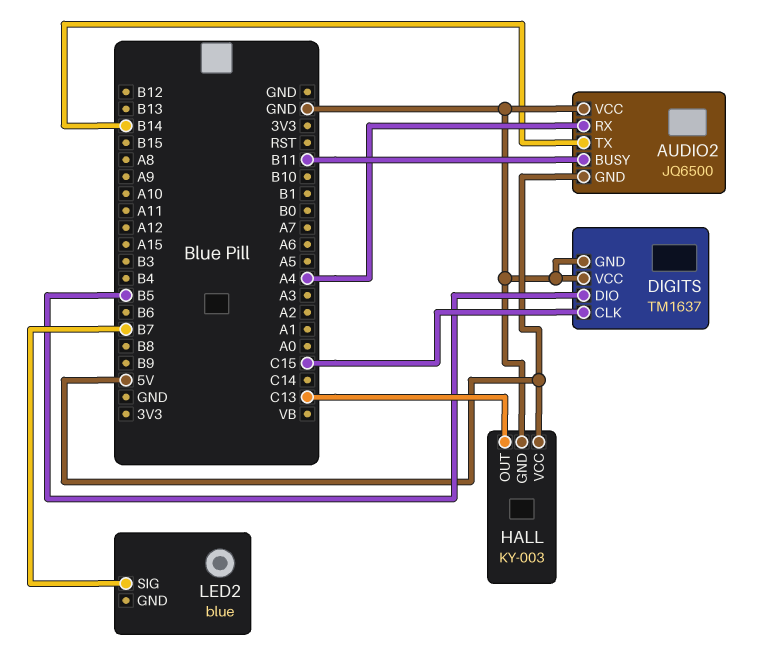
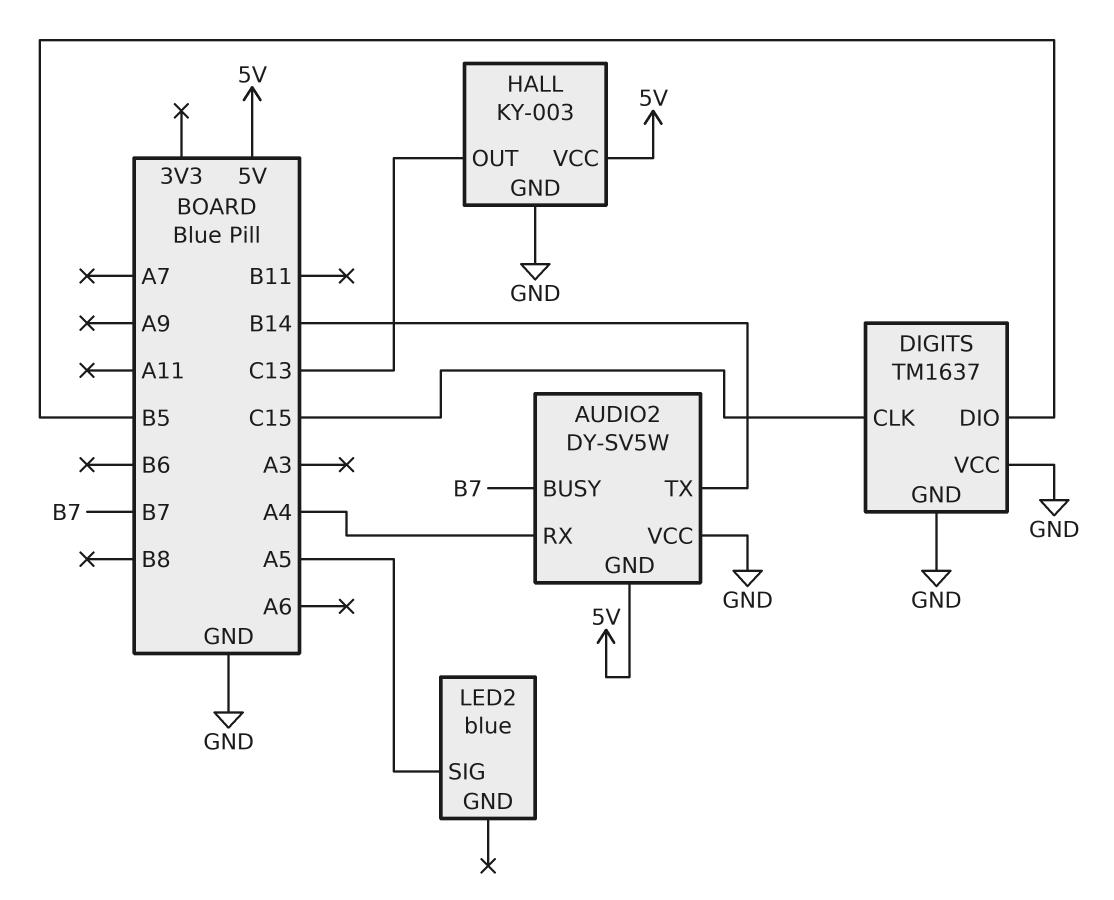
AUDIO2: JQ6500 -> DY-SV5W
AUDIO2 pin BUSY: B11 -> B7
LED2 pin SIG: B7 -> A5

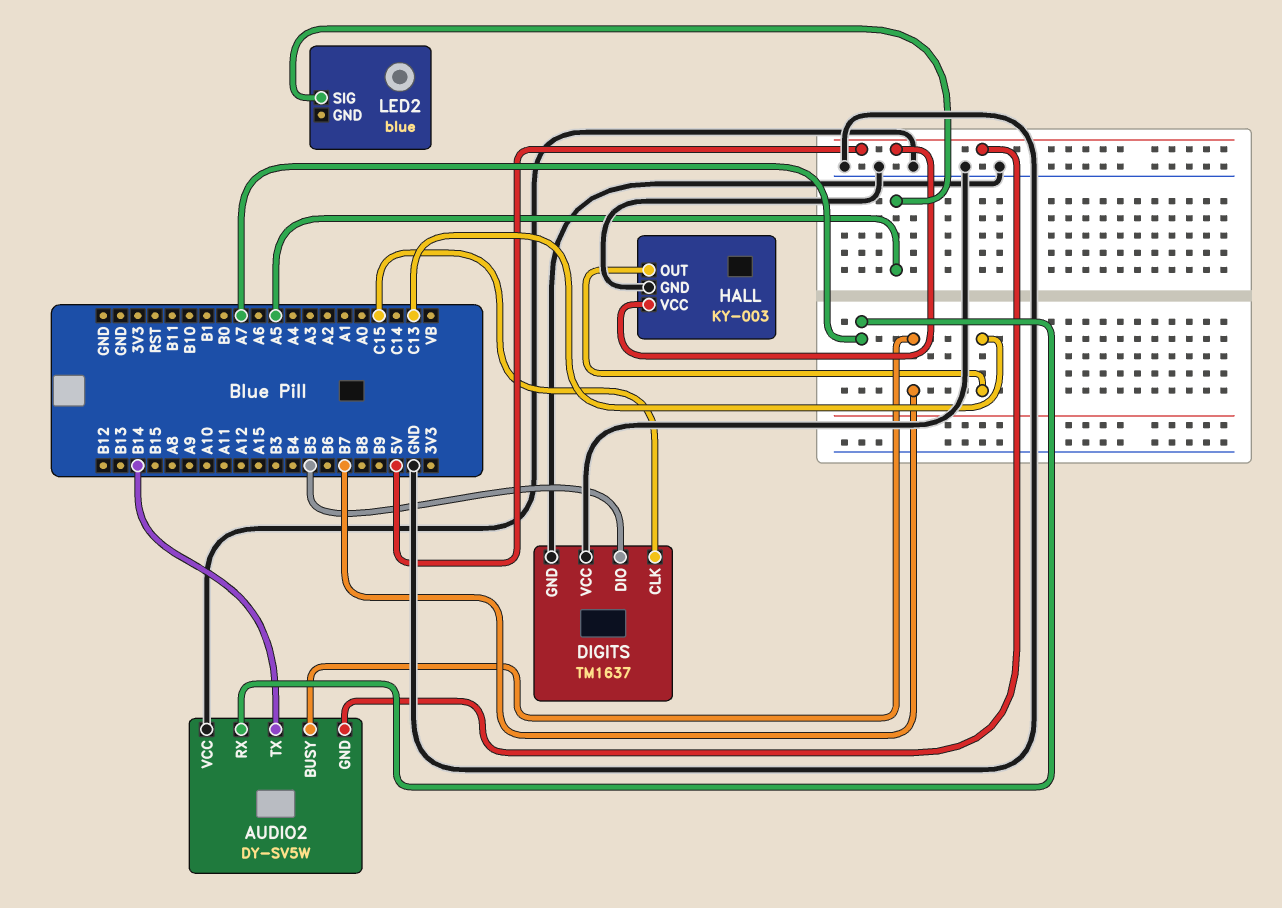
AUDIO2 pin RX: A4 -> A7

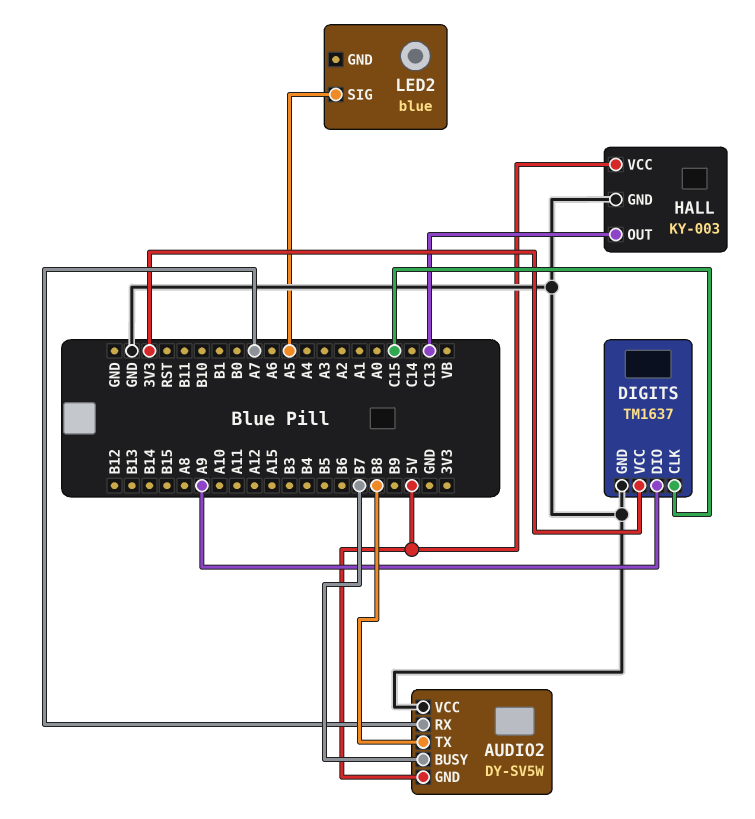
AUDIO2 pin TX: B14 -> B8
DIGITS pin DIO: B5 -> A9
DIGITS pin VCC: GND -> 3V3

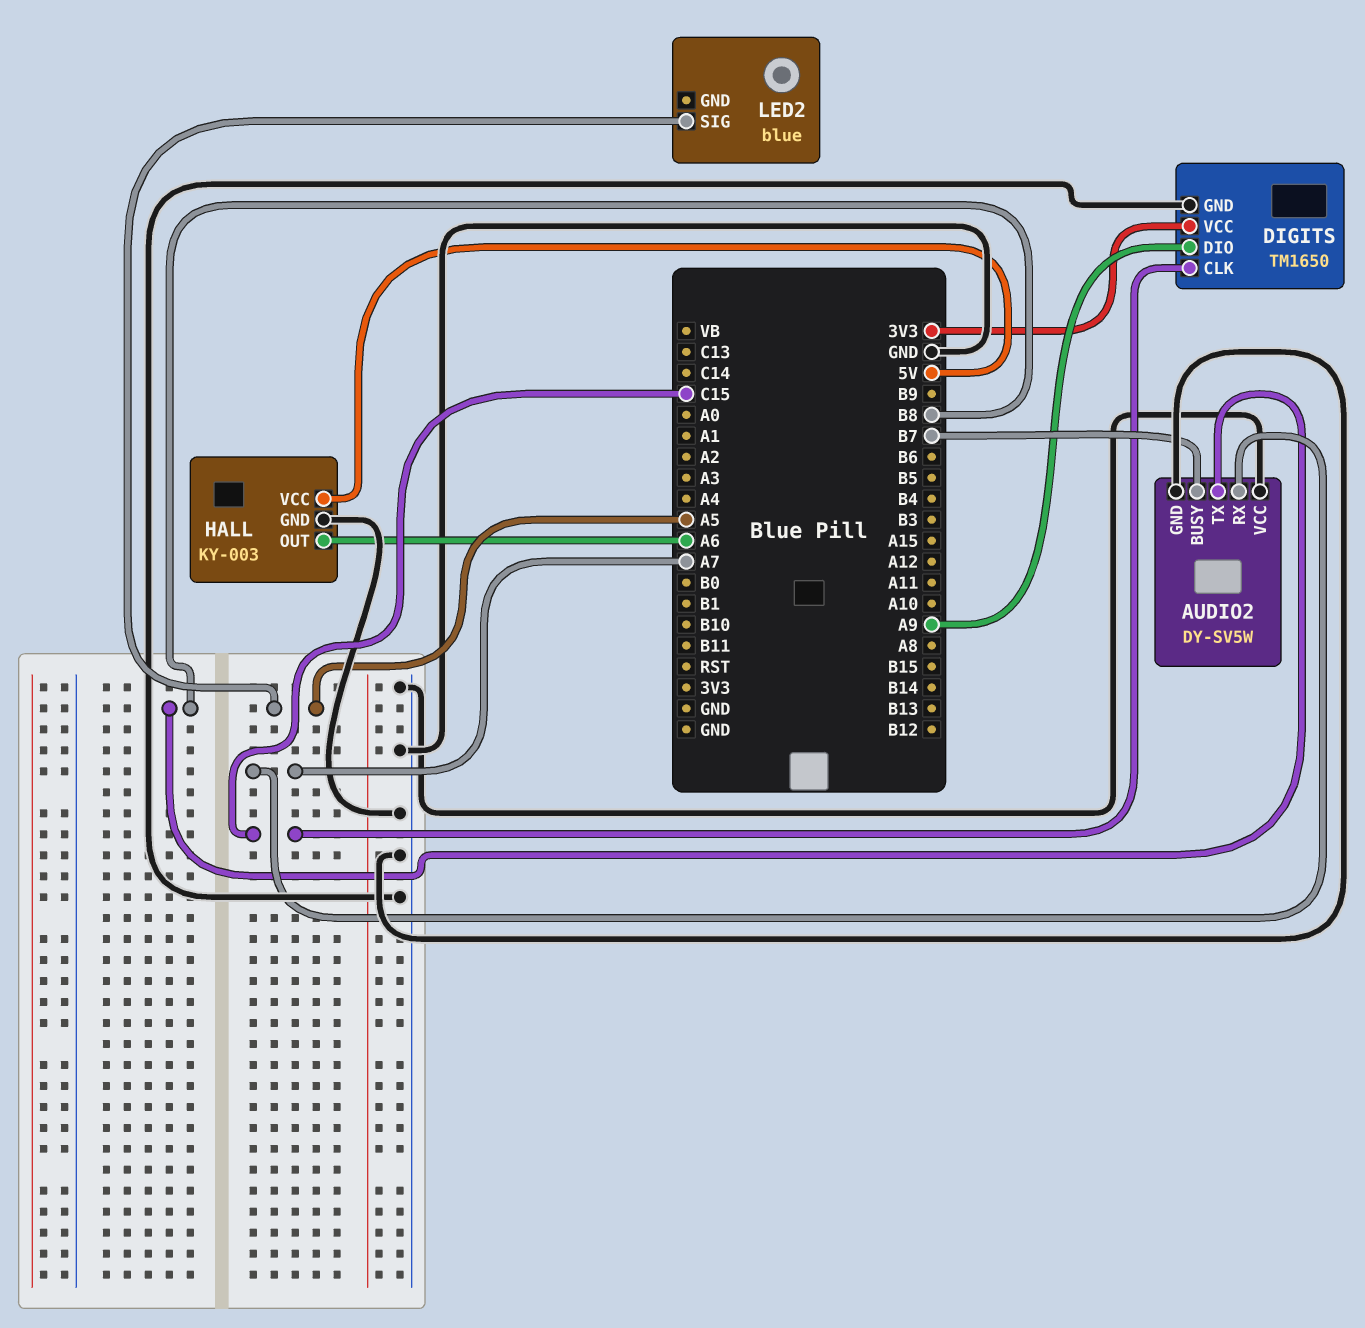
AUDIO2 pin GND: 5V -> GND
DIGITS: TM1637 -> TM1650
HALL pin OUT: C13 -> A6

